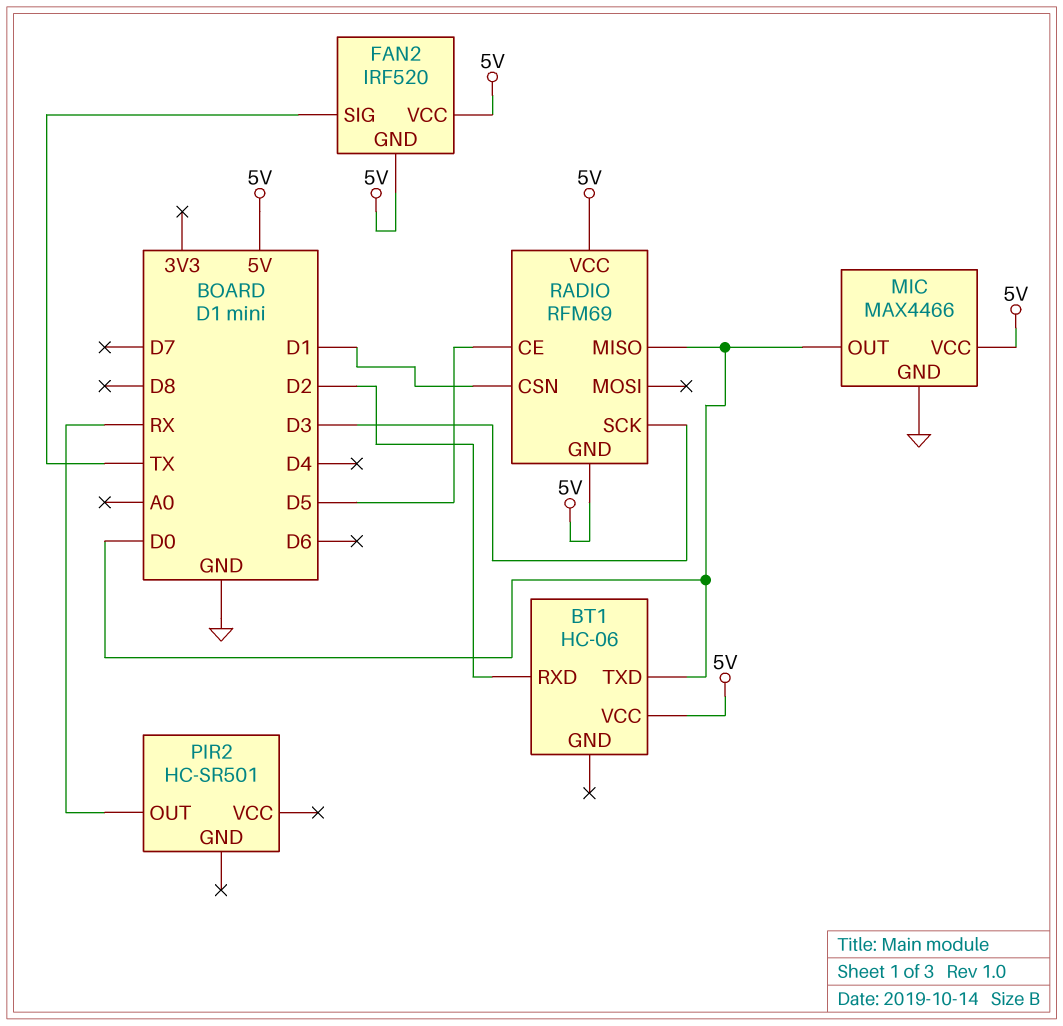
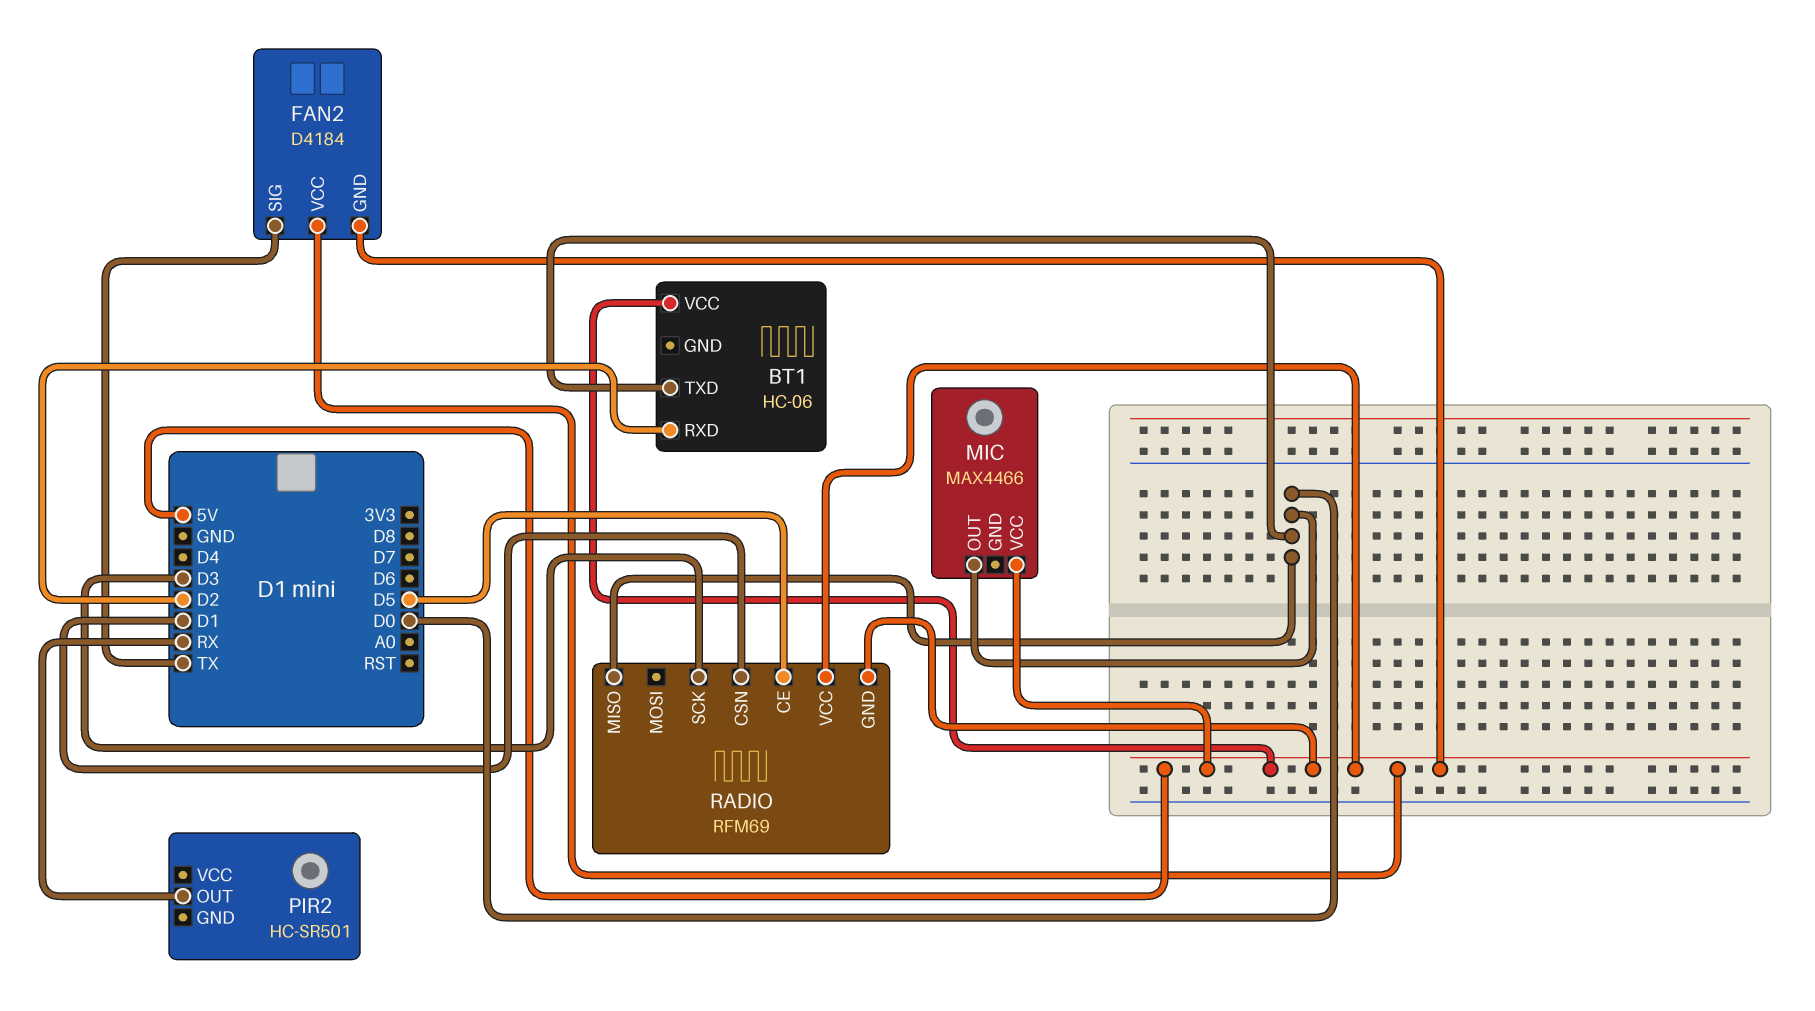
FAN2: IRF520 -> D4184
MIC pin GND: GND -> none

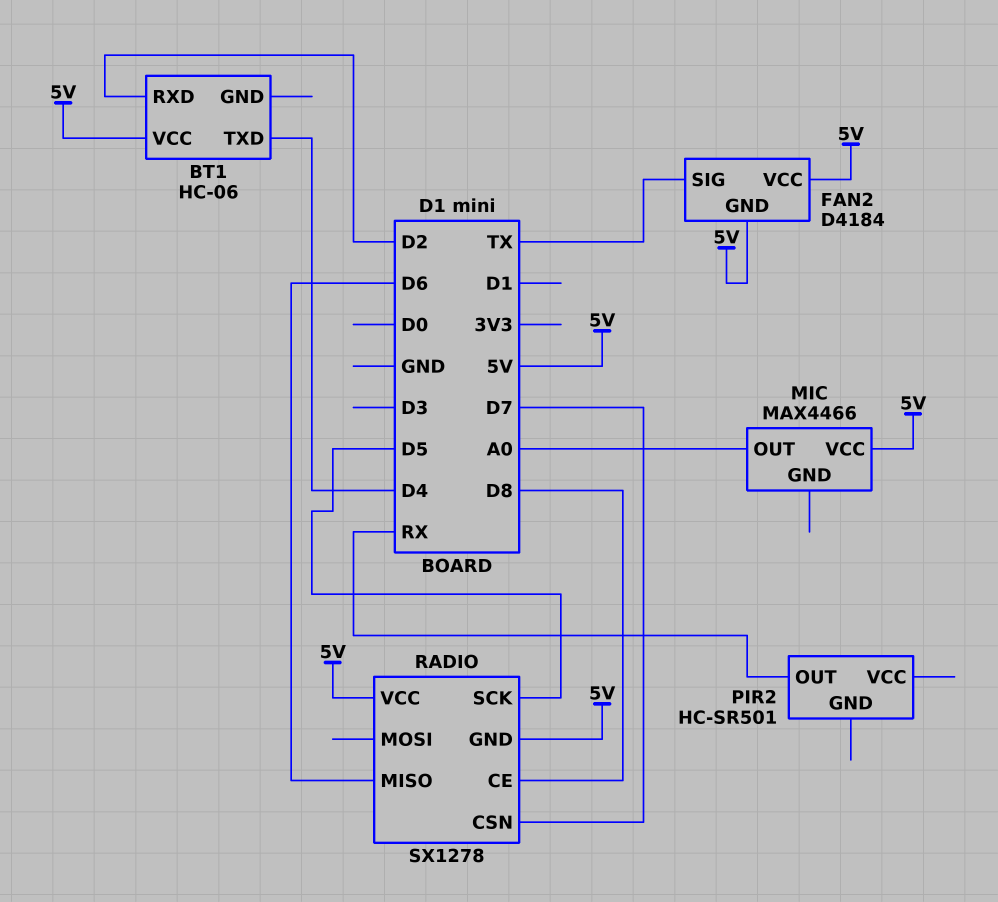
BT1 pin TXD: D0 -> D4
MIC pin OUT: D0 -> A0
RADIO: RFM69 -> SX1278
RADIO pin CE: D5 -> D8
RADIO pin CSN: D1 -> D7
RADIO pin MISO: D0 -> D6
RADIO pin SCK: D3 -> D5

